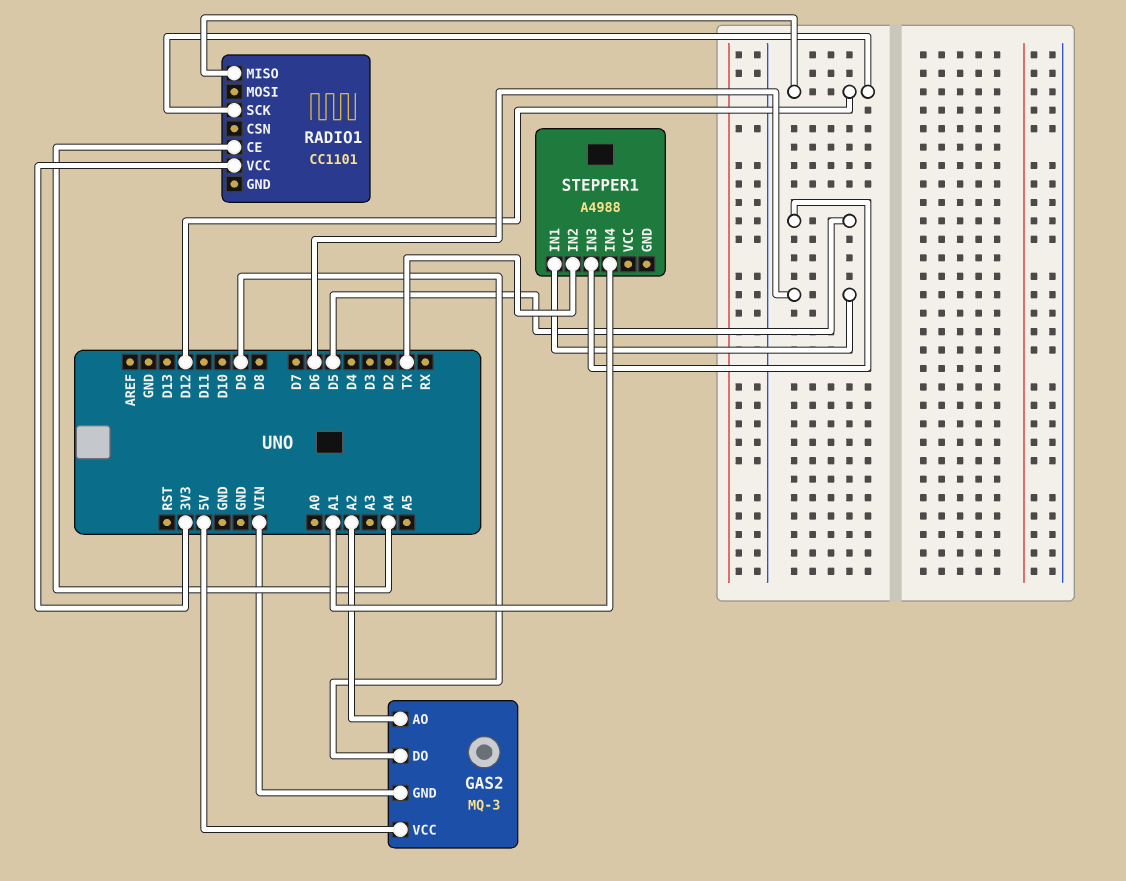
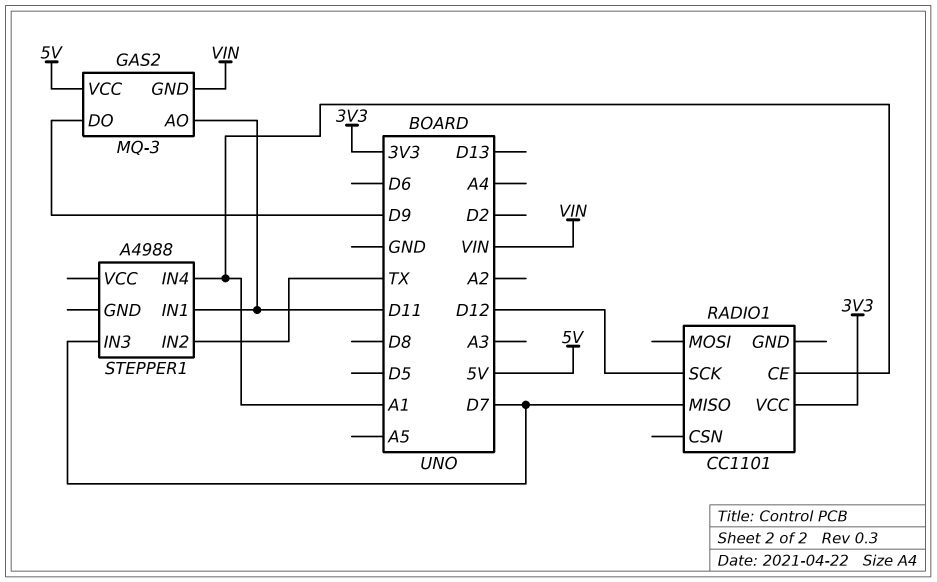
GAS2 pin AO: A2 -> D11
RADIO1 pin CE: A4 -> A1
RADIO1 pin MISO: D12 -> D7
STEPPER1 pin IN1: D6 -> D11
STEPPER1 pin IN3: D5 -> D7

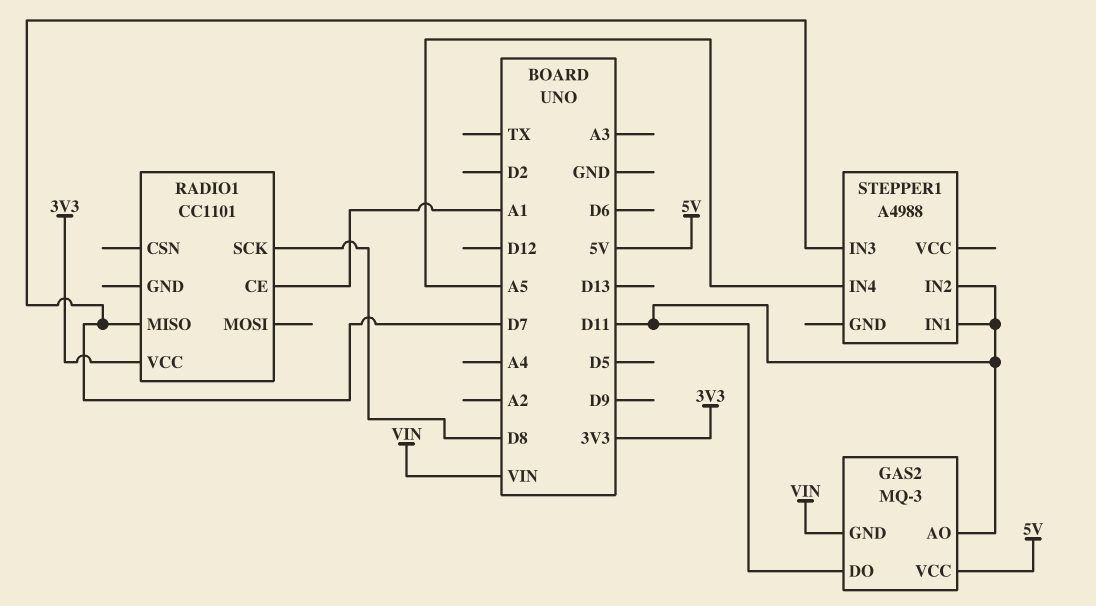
GAS2 pin DO: D9 -> D11
RADIO1 pin SCK: D12 -> D8
STEPPER1 pin IN2: TX -> D11
STEPPER1 pin IN4: A1 -> A5

